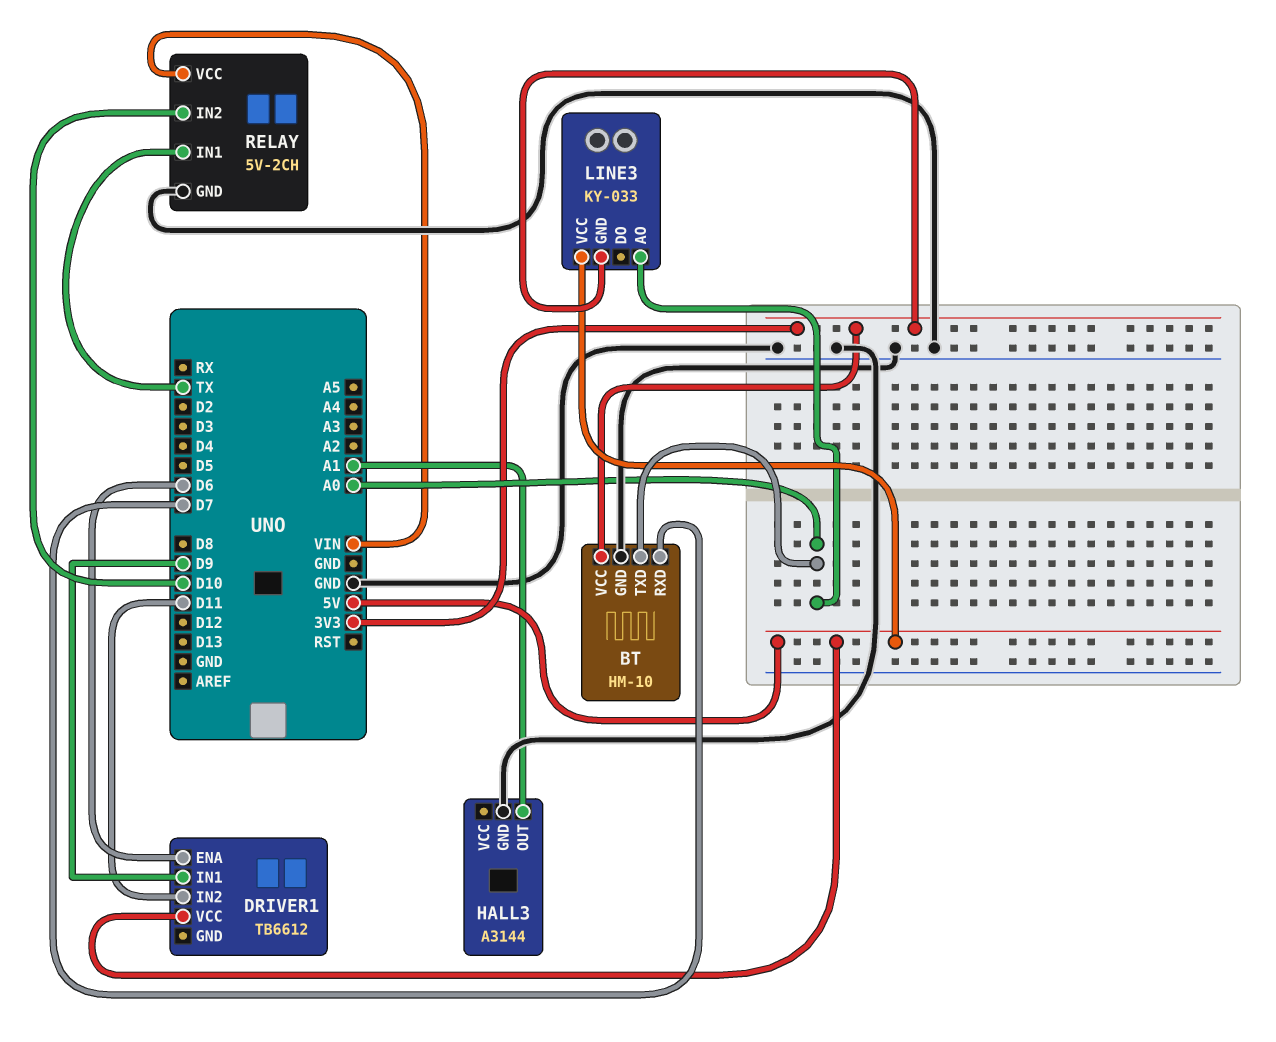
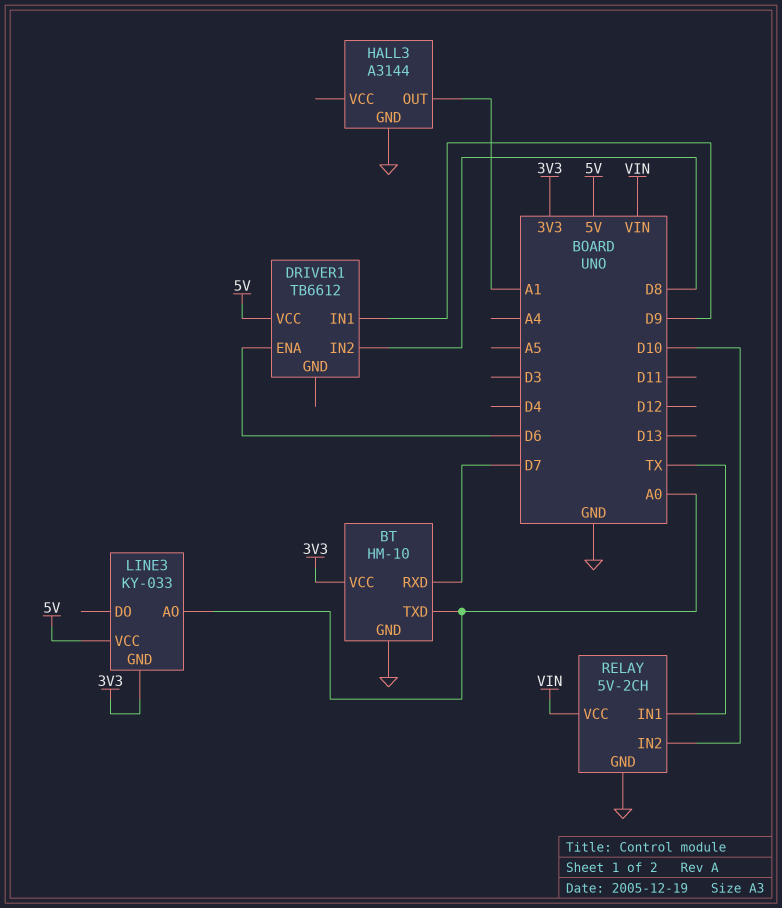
DRIVER1 pin IN2: D11 -> D8

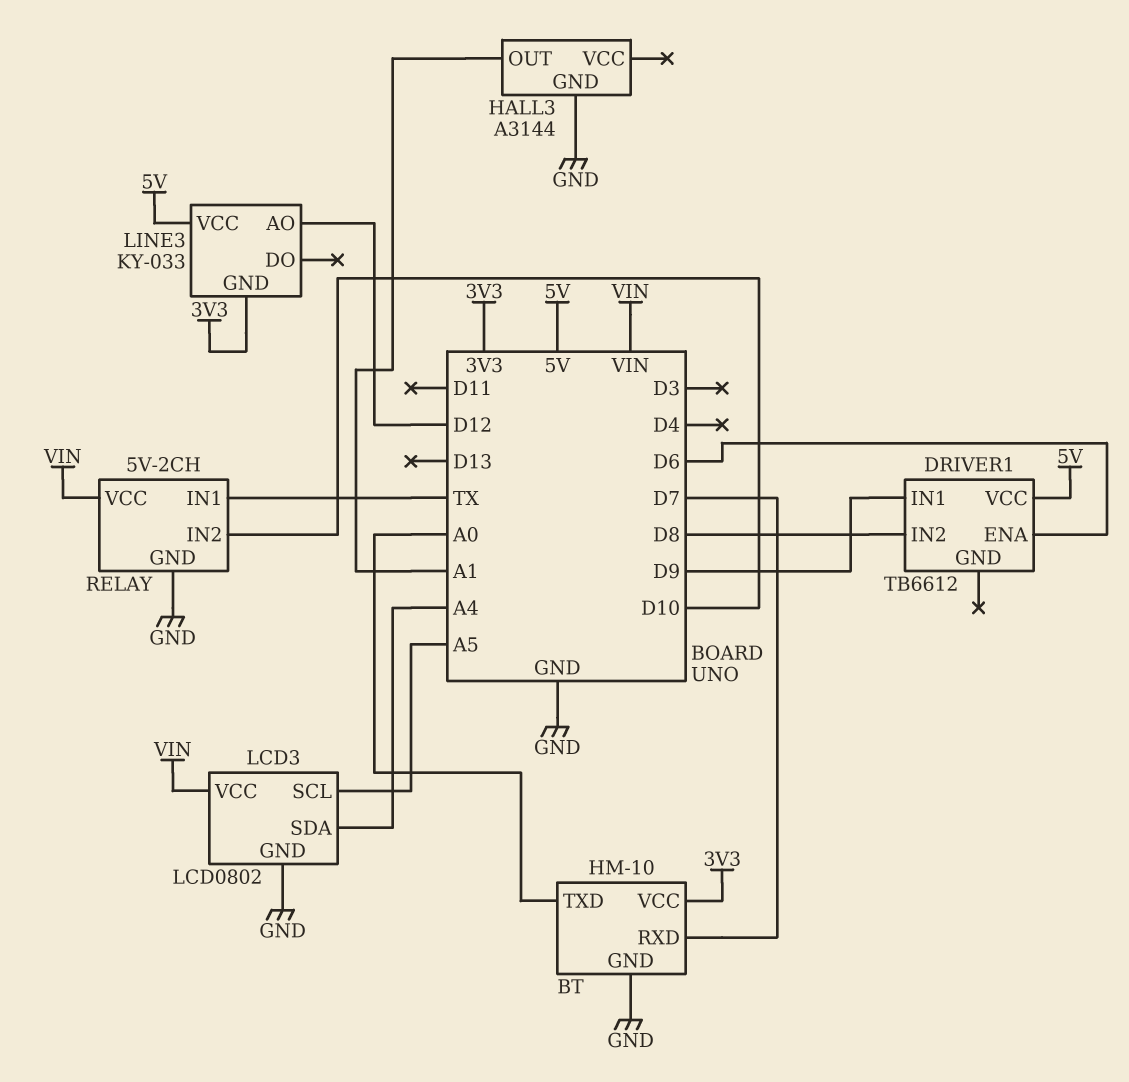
LCD3: none -> LCD0802
LCD3 pin GND: none -> GND
LCD3 pin SCL: none -> A5
LCD3 pin SDA: none -> A4
LCD3 pin VCC: none -> VIN
LINE3 pin AO: A0 -> D12

